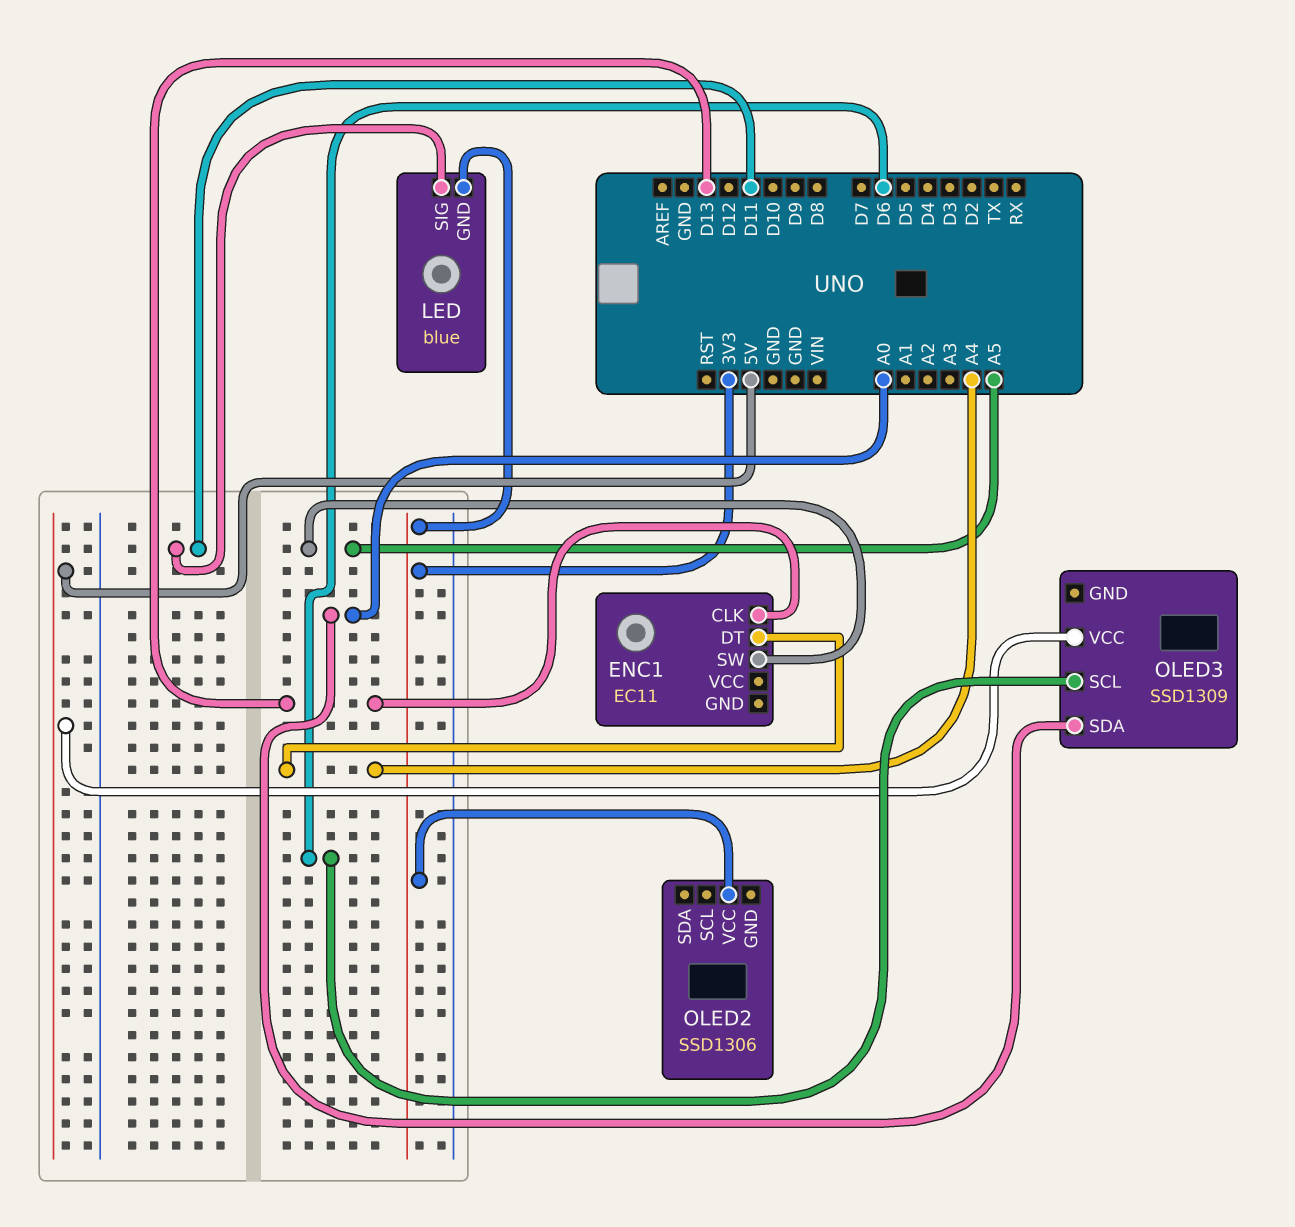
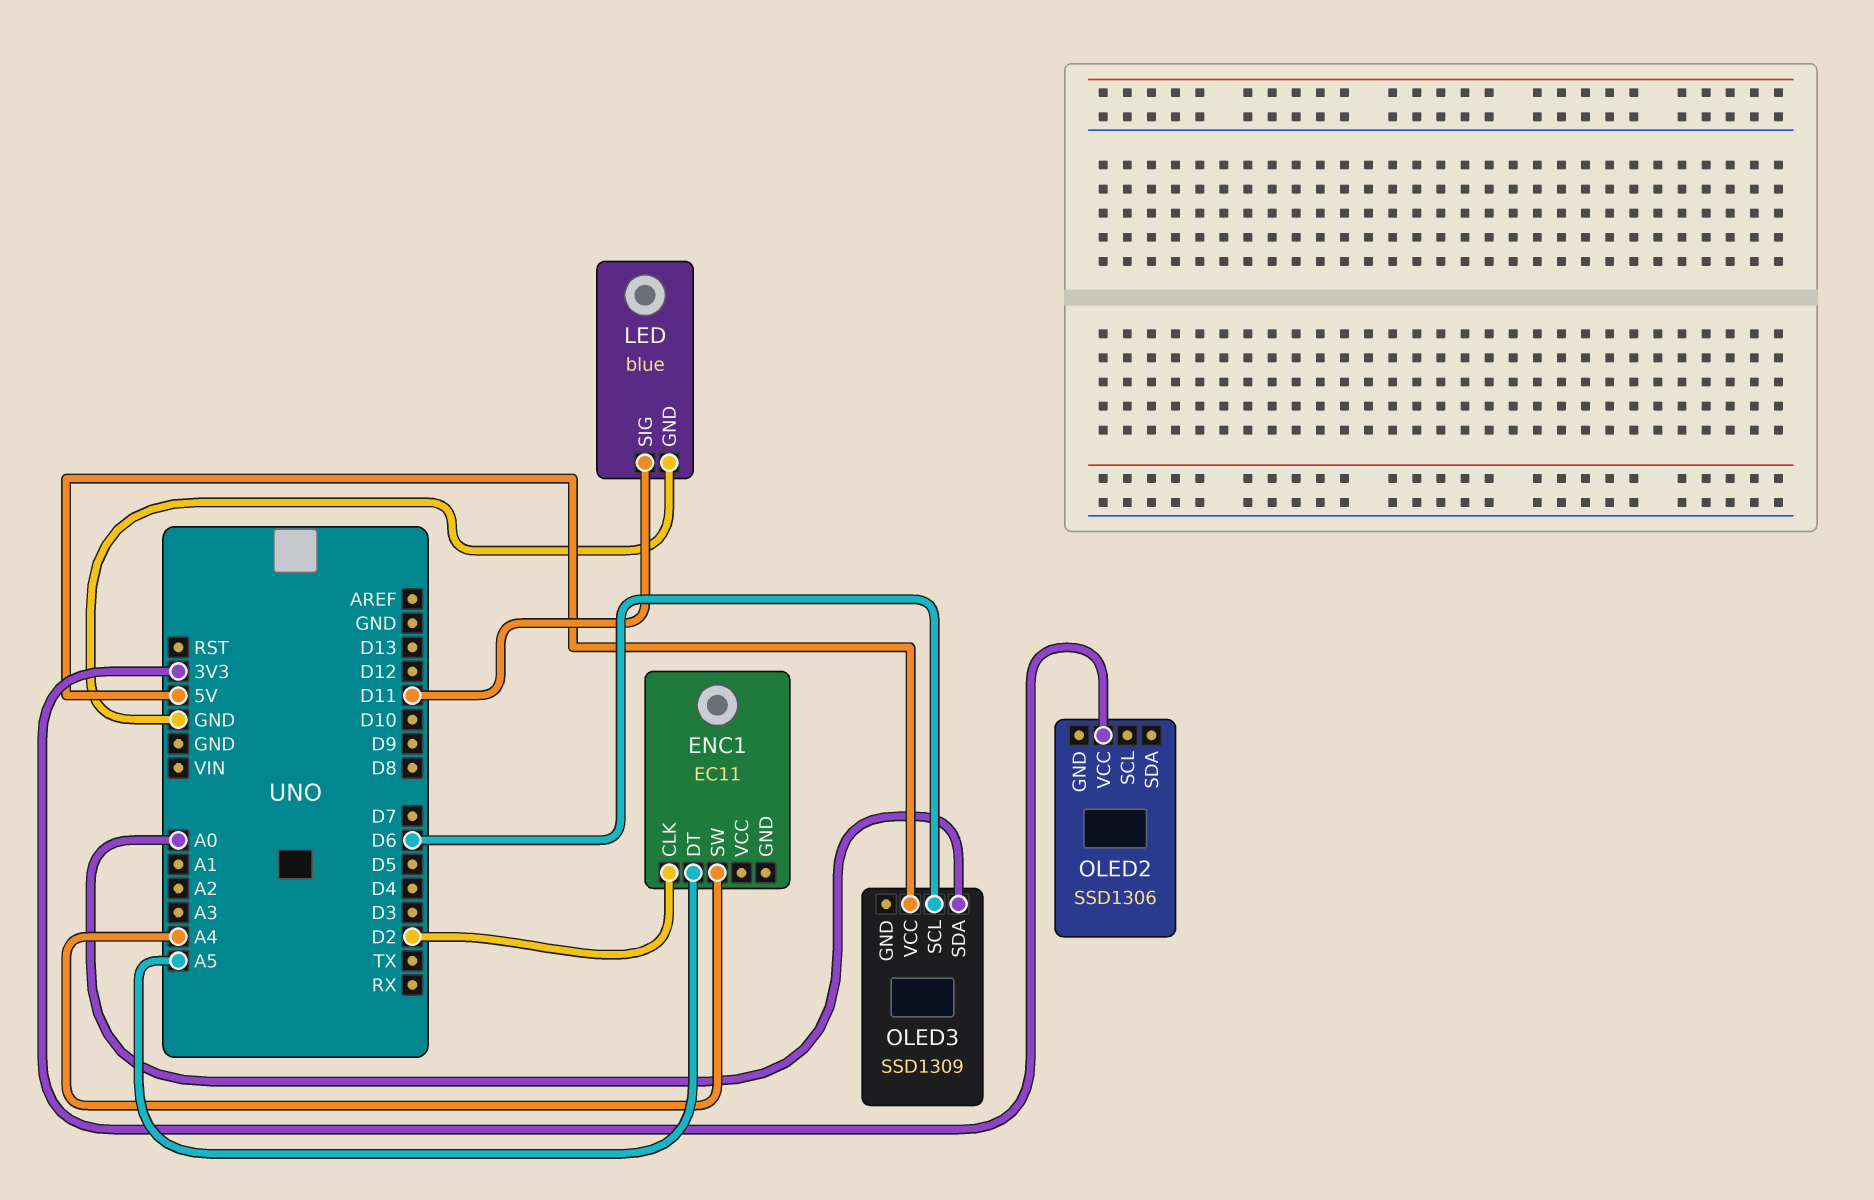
ENC1 pin CLK: D13 -> D2
ENC1 pin DT: A4 -> A5
ENC1 pin SW: A5 -> A4
LED pin GND: 3V3 -> GND

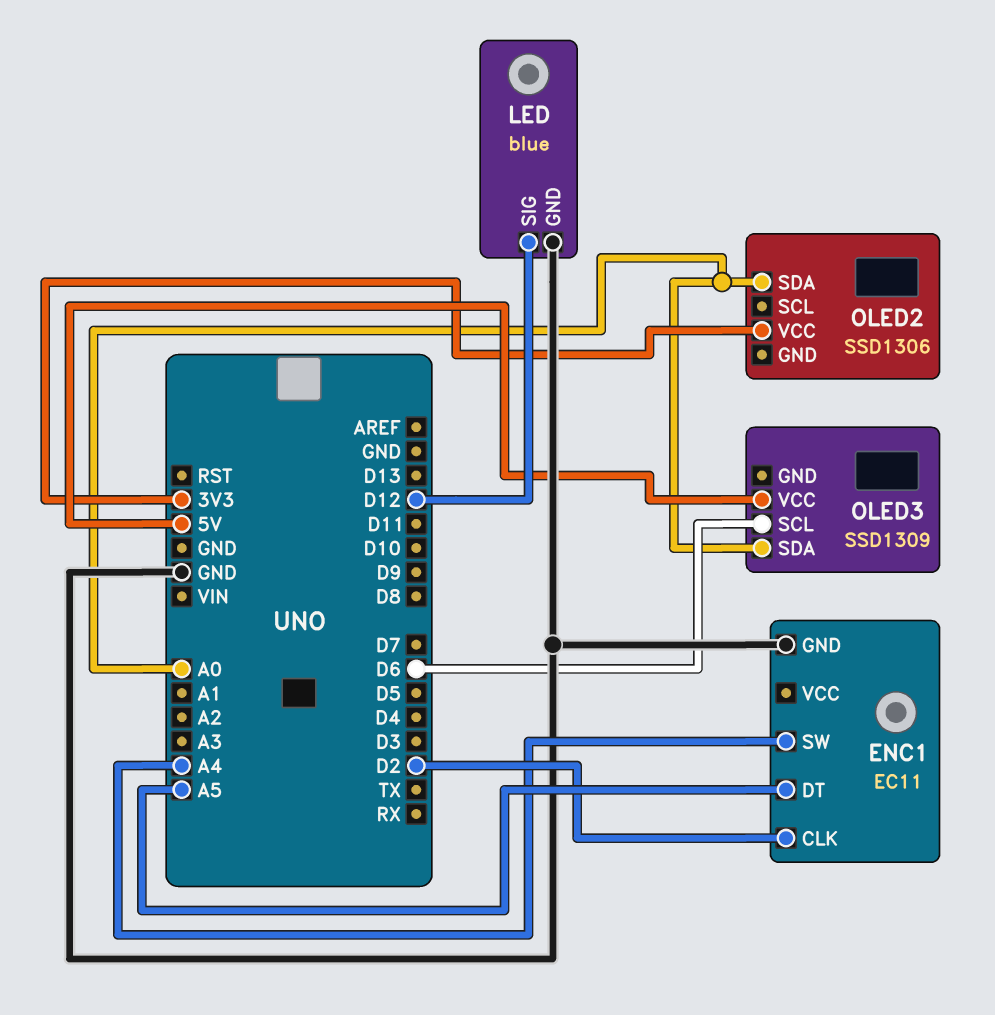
ENC1 pin GND: none -> GND
LED pin SIG: D11 -> D12
OLED2 pin SDA: none -> A0

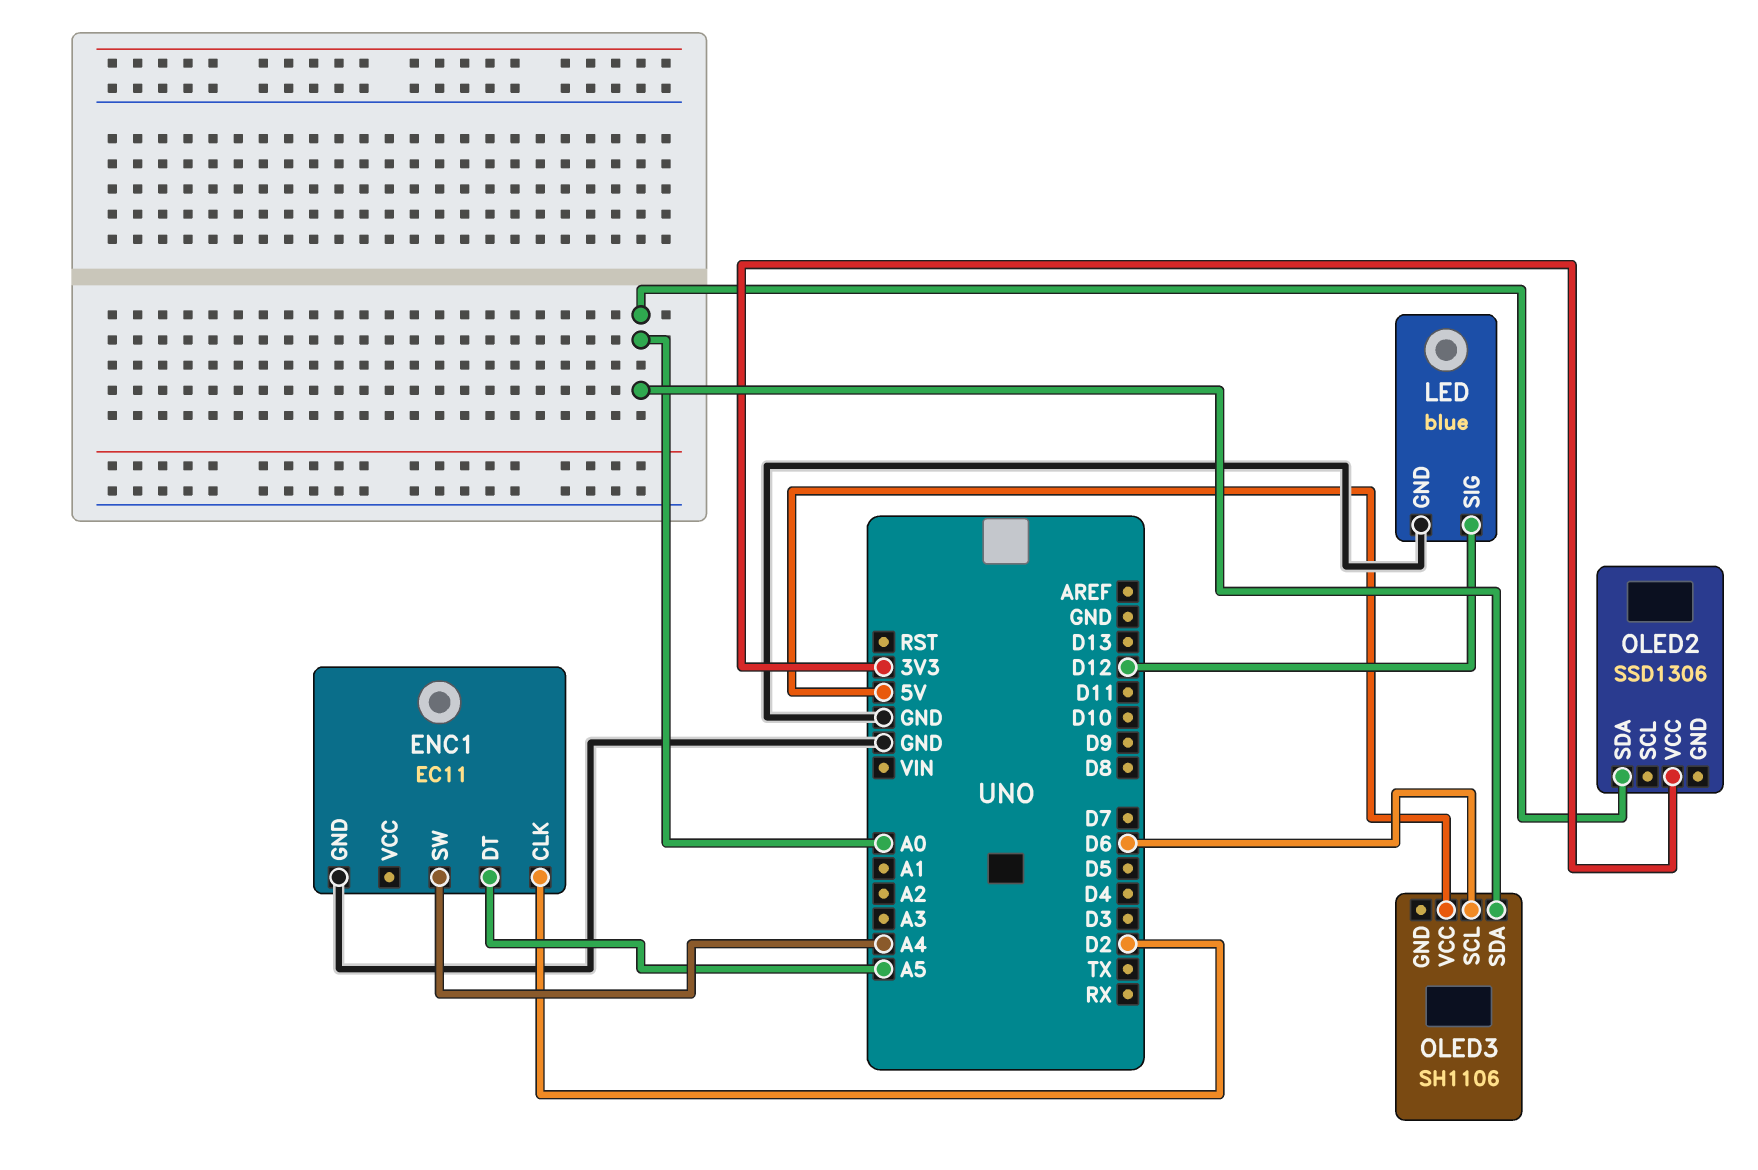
OLED3: SSD1309 -> SH1106

